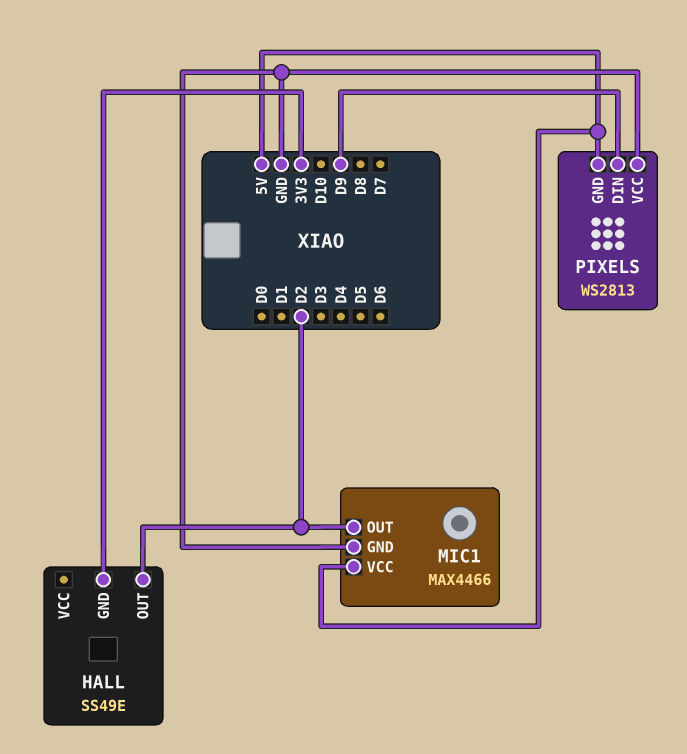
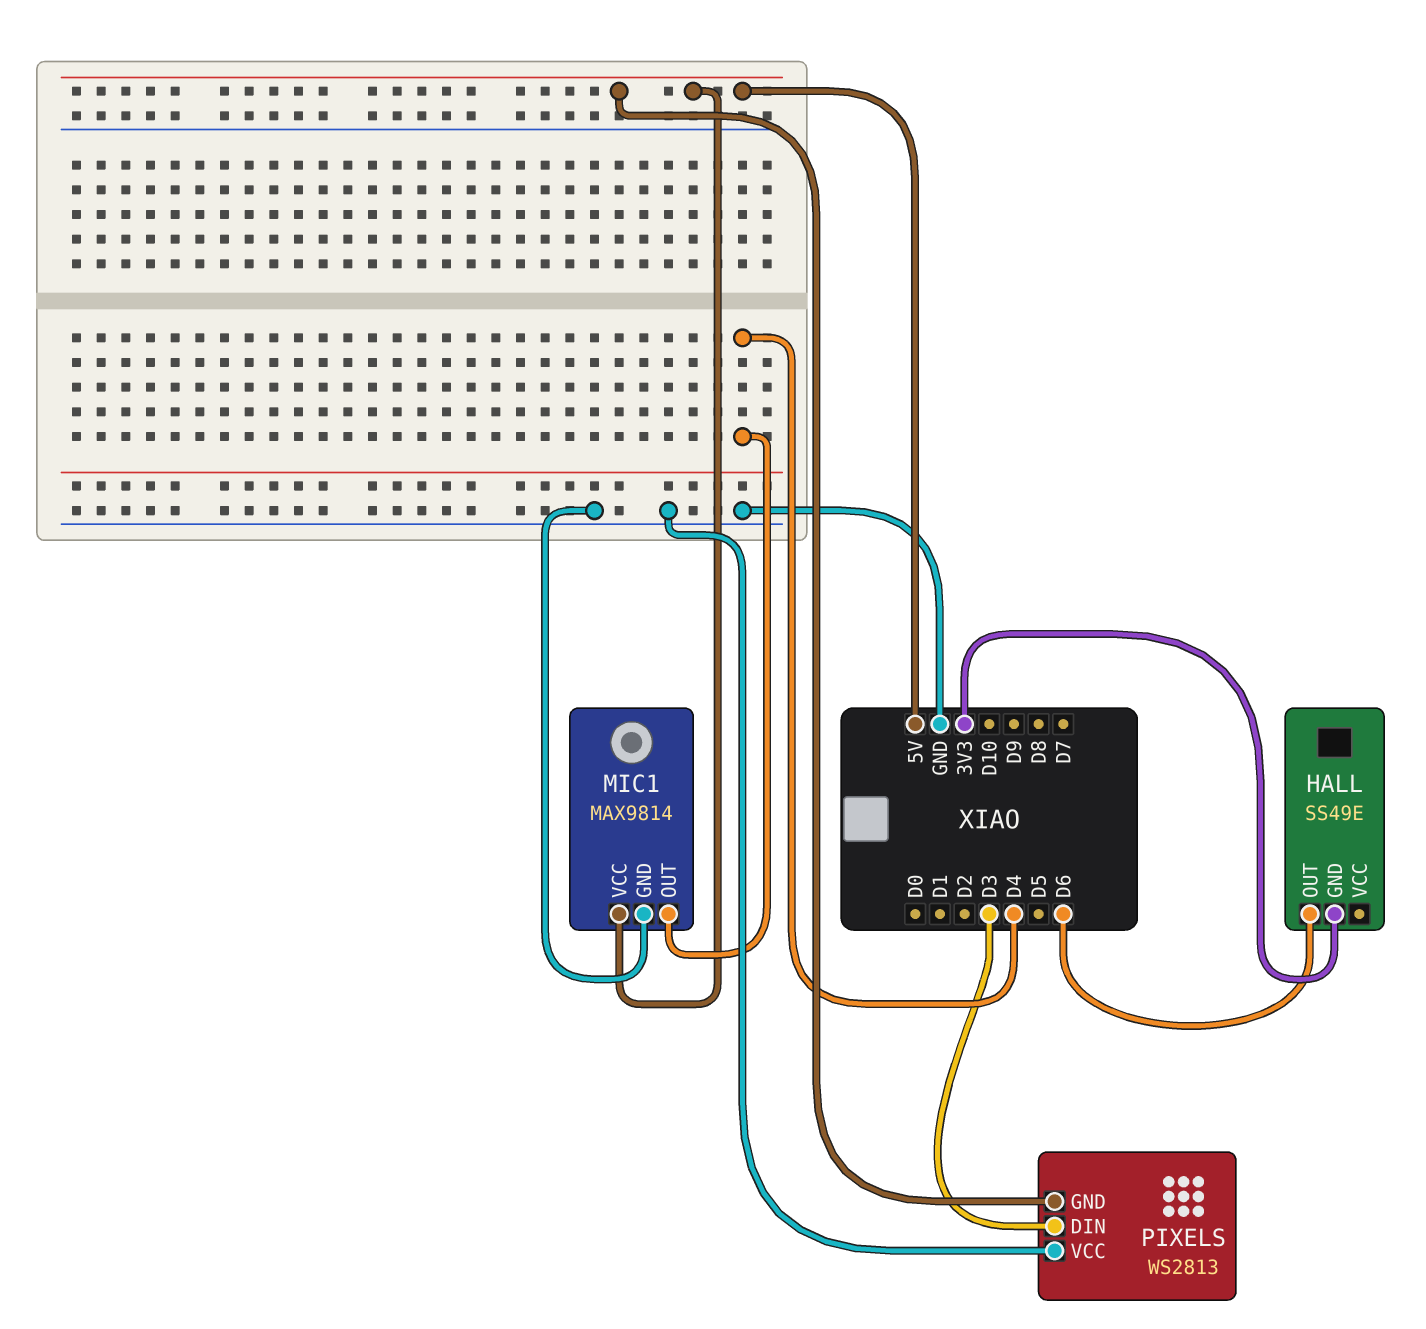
HALL pin OUT: D2 -> D6
MIC1: MAX4466 -> MAX9814
MIC1 pin OUT: D2 -> D4
PIXELS pin DIN: D9 -> D3

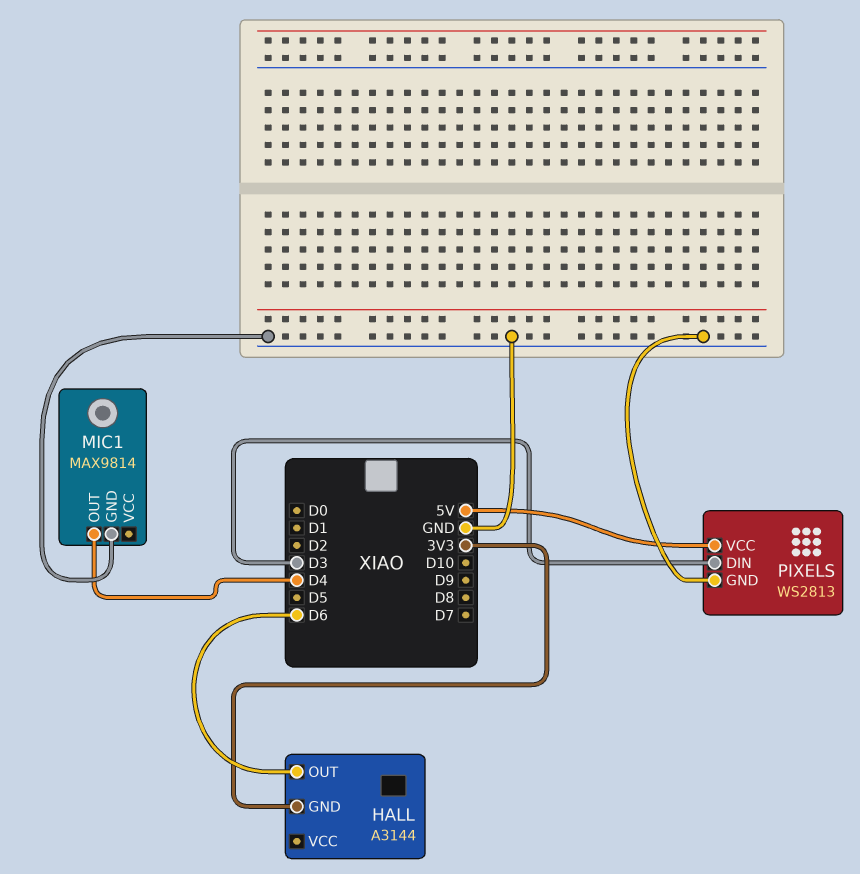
HALL: SS49E -> A3144
MIC1 pin VCC: 5V -> none
PIXELS pin GND: 5V -> GND
PIXELS pin VCC: GND -> 5V

